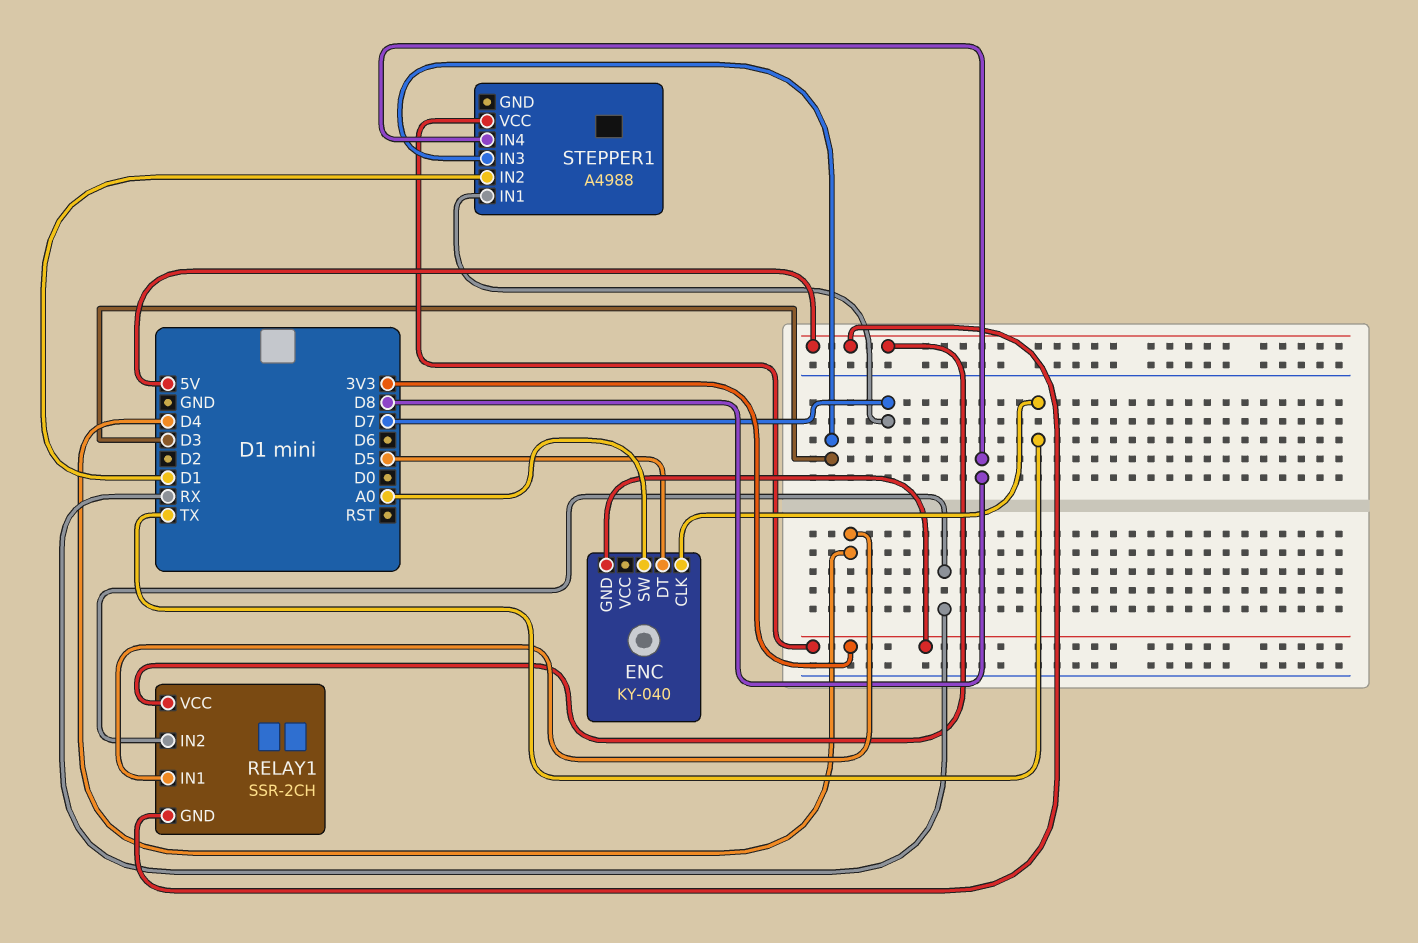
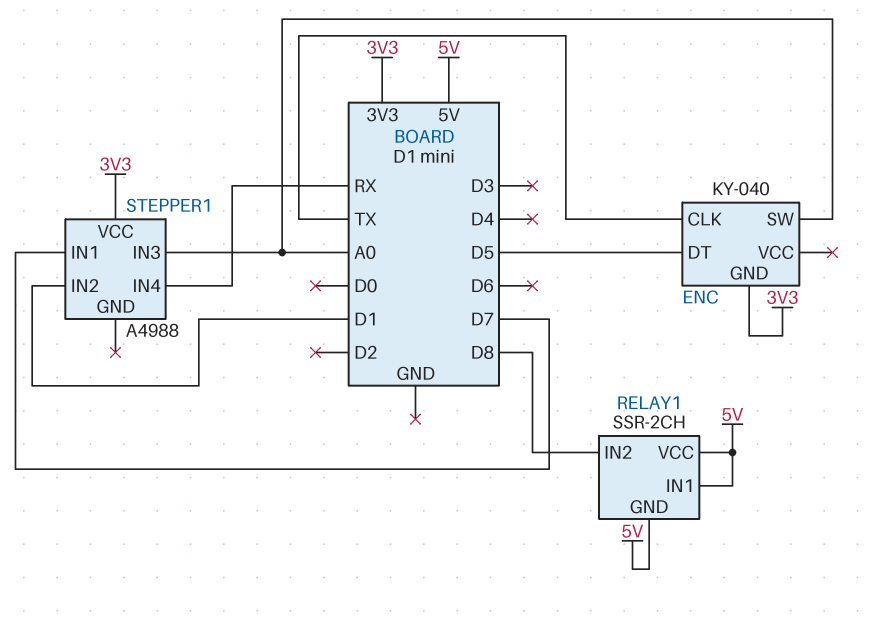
RELAY1 pin IN1: D4 -> 5V
RELAY1 pin IN2: RX -> D8
STEPPER1 pin IN3: D3 -> A0
STEPPER1 pin IN4: D8 -> RX

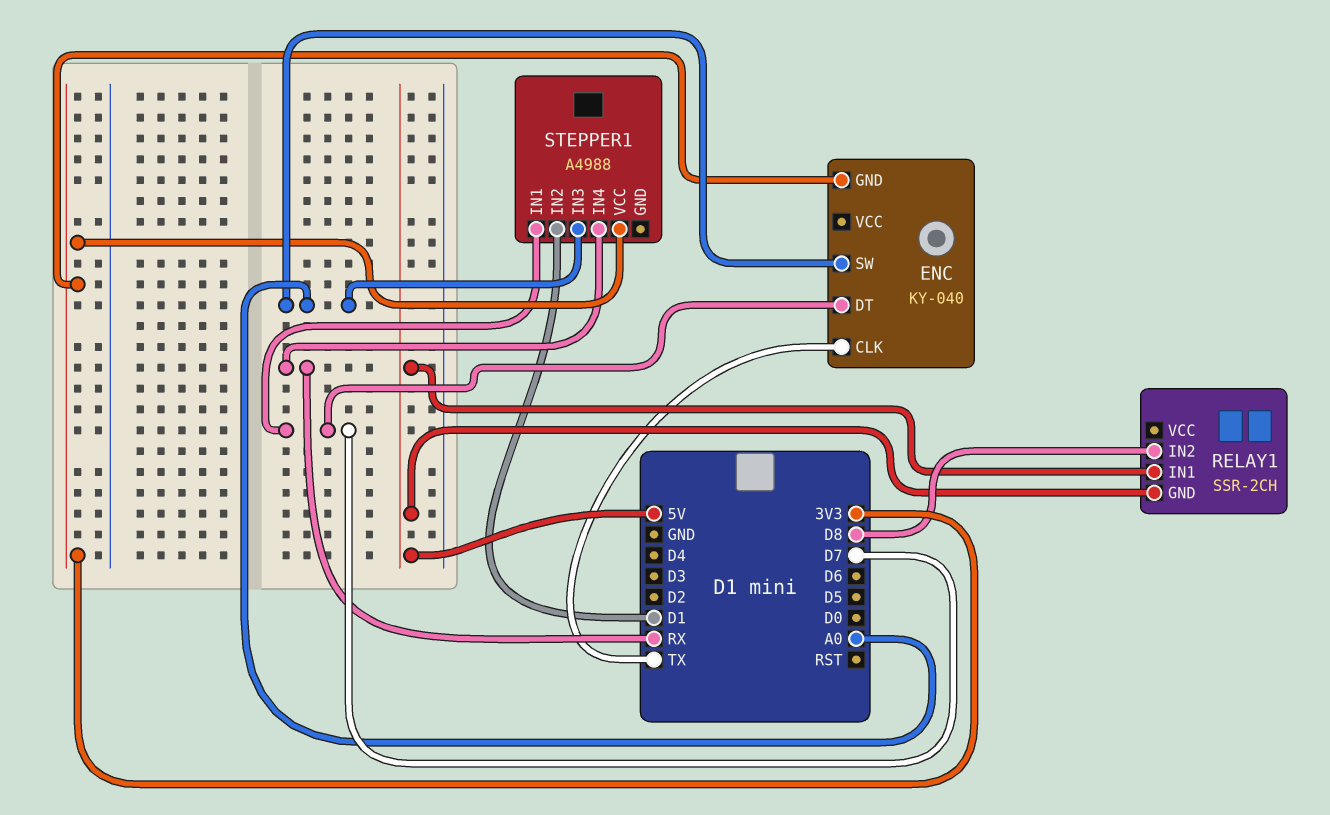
ENC pin DT: D5 -> D7
RELAY1 pin VCC: 5V -> none

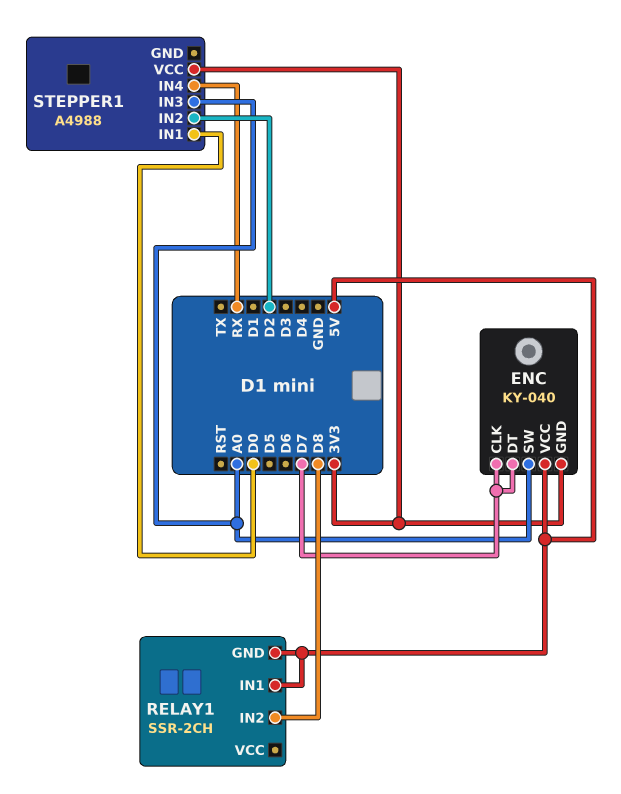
ENC pin CLK: TX -> D7
ENC pin VCC: none -> 5V
STEPPER1 pin IN1: D7 -> D0
STEPPER1 pin IN2: D1 -> D2

